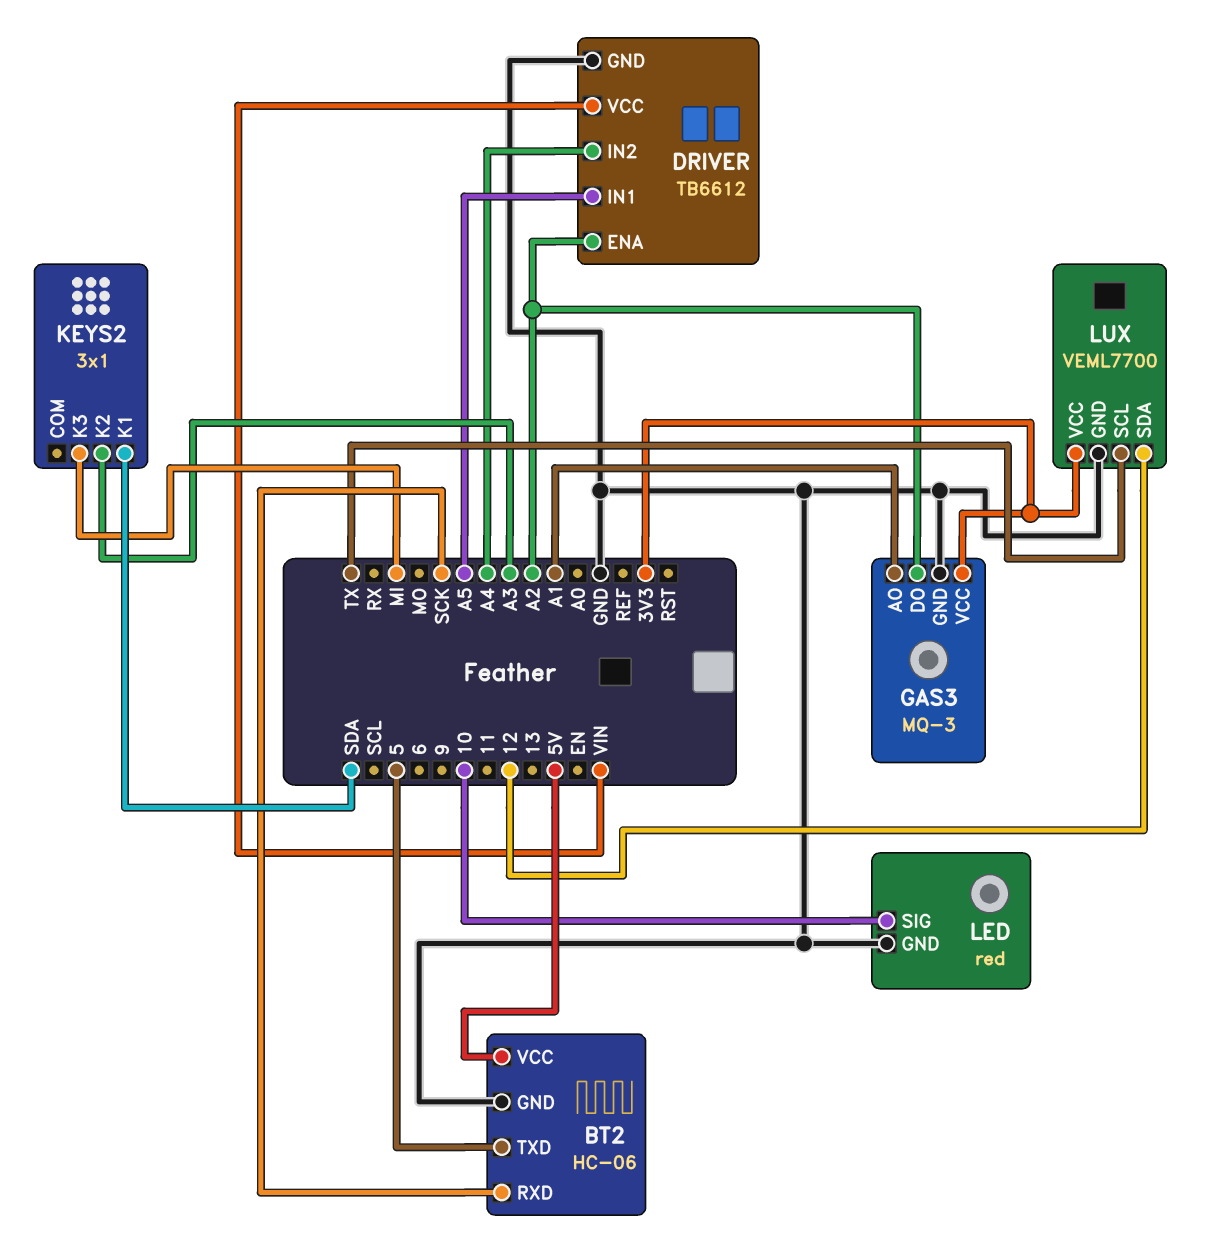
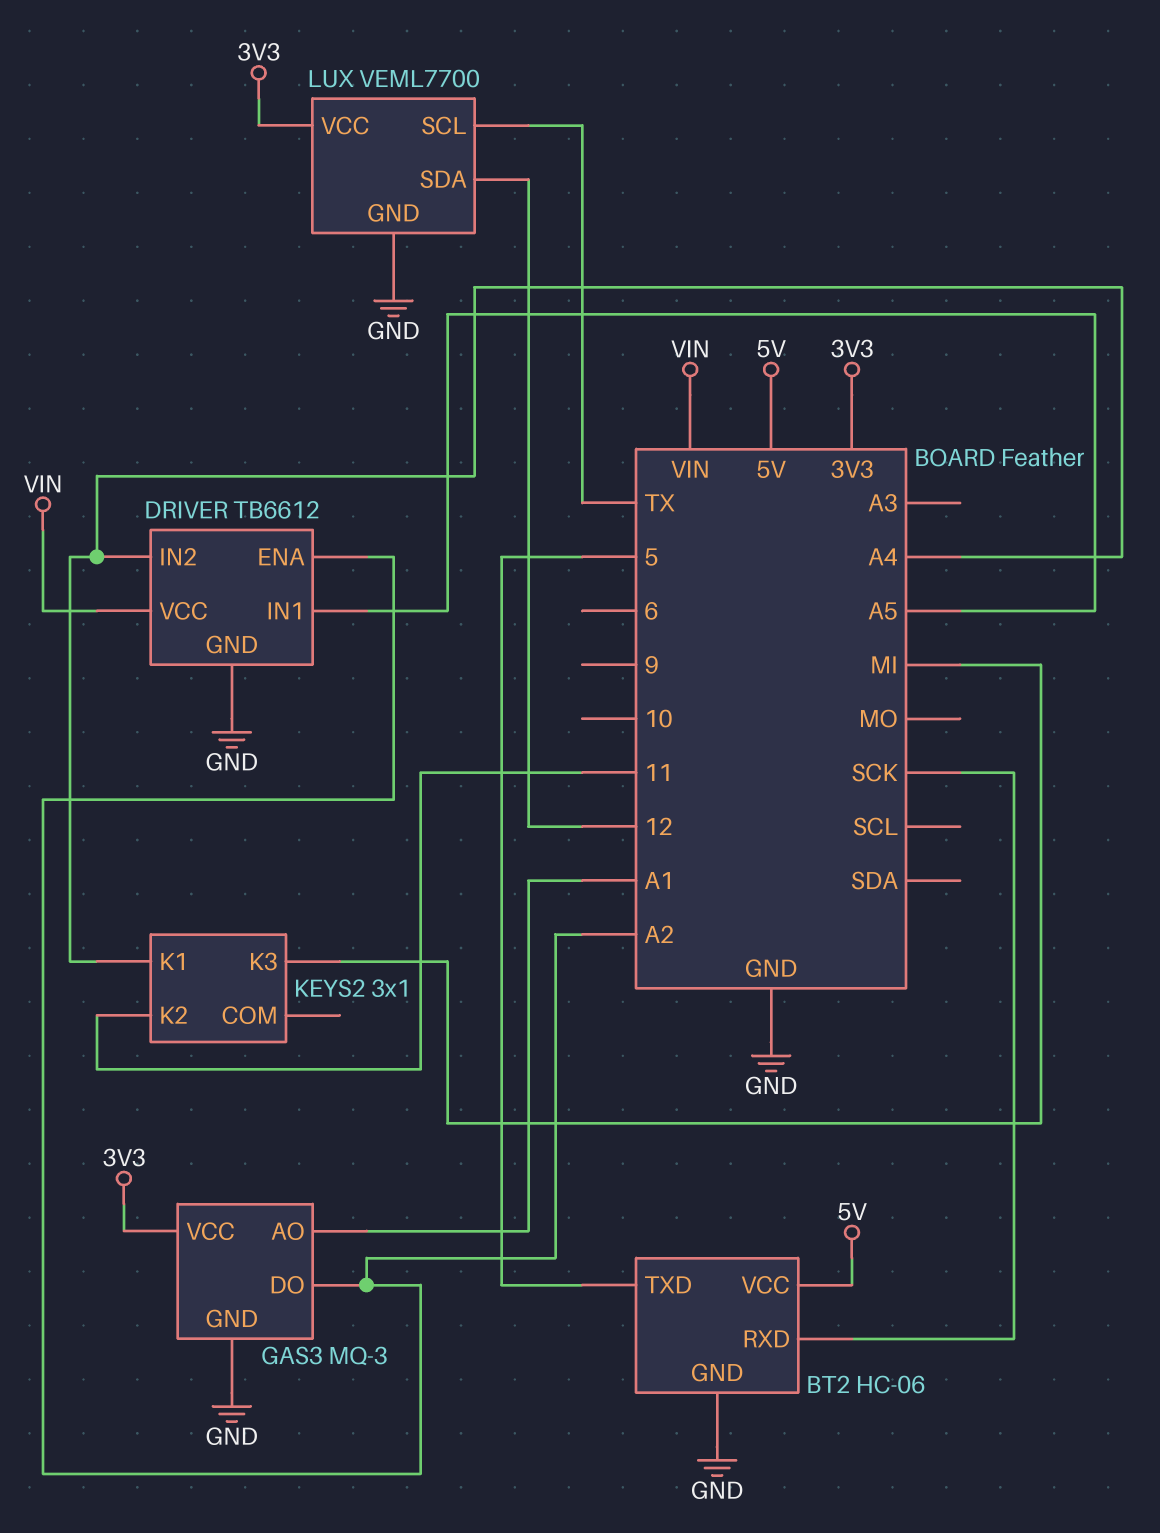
KEYS2 pin K1: SDA -> A4
KEYS2 pin K2: A3 -> 11
LED: red -> none
LED pin GND: GND -> none
LED pin SIG: 10 -> none

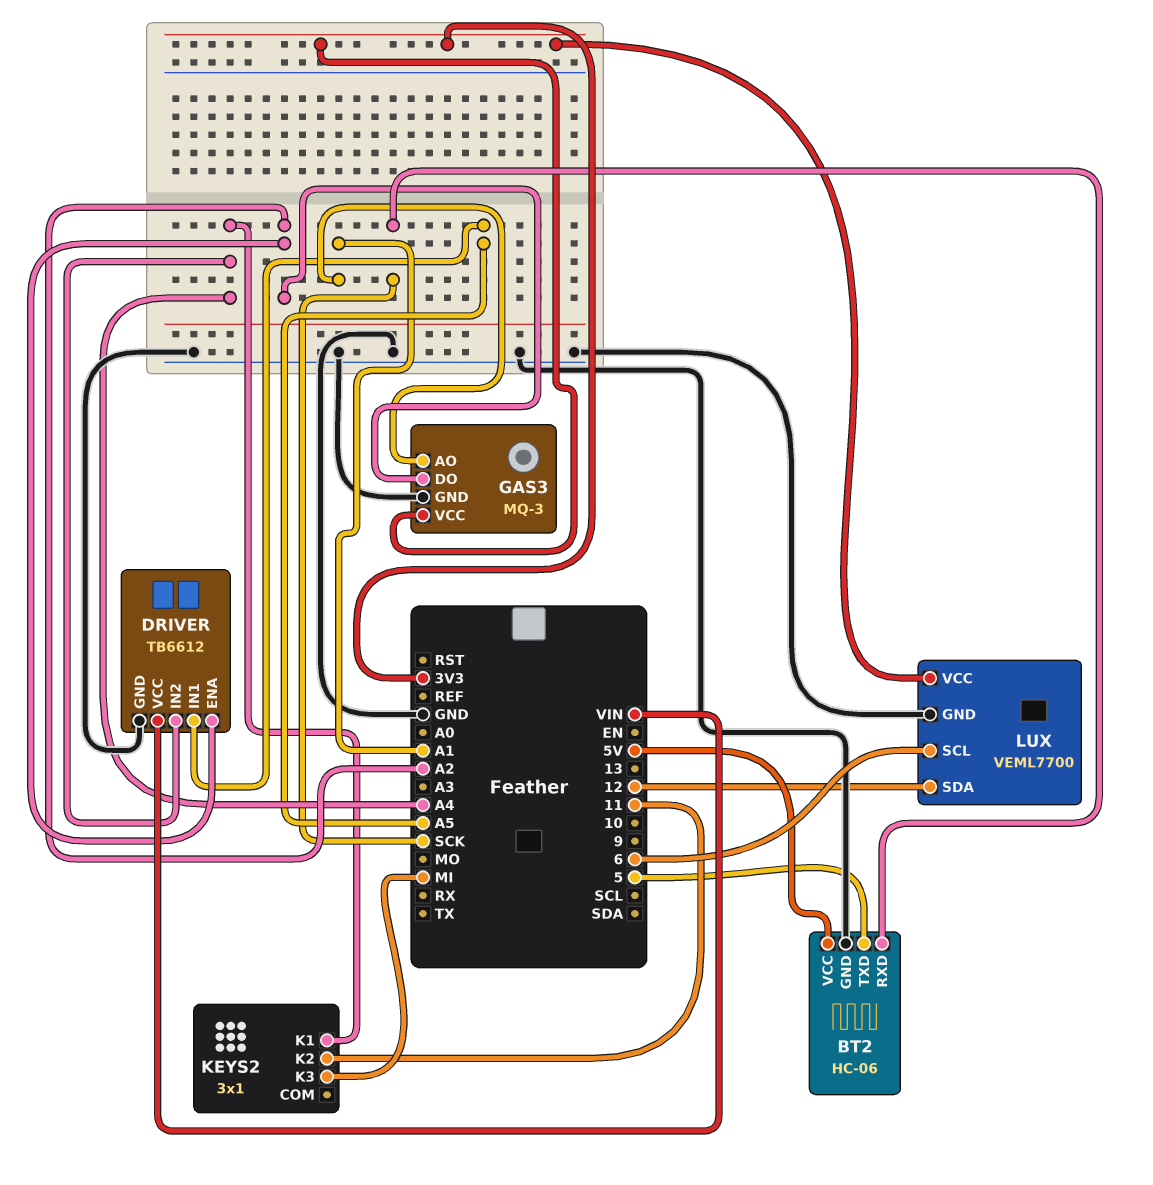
LUX pin SCL: TX -> 6

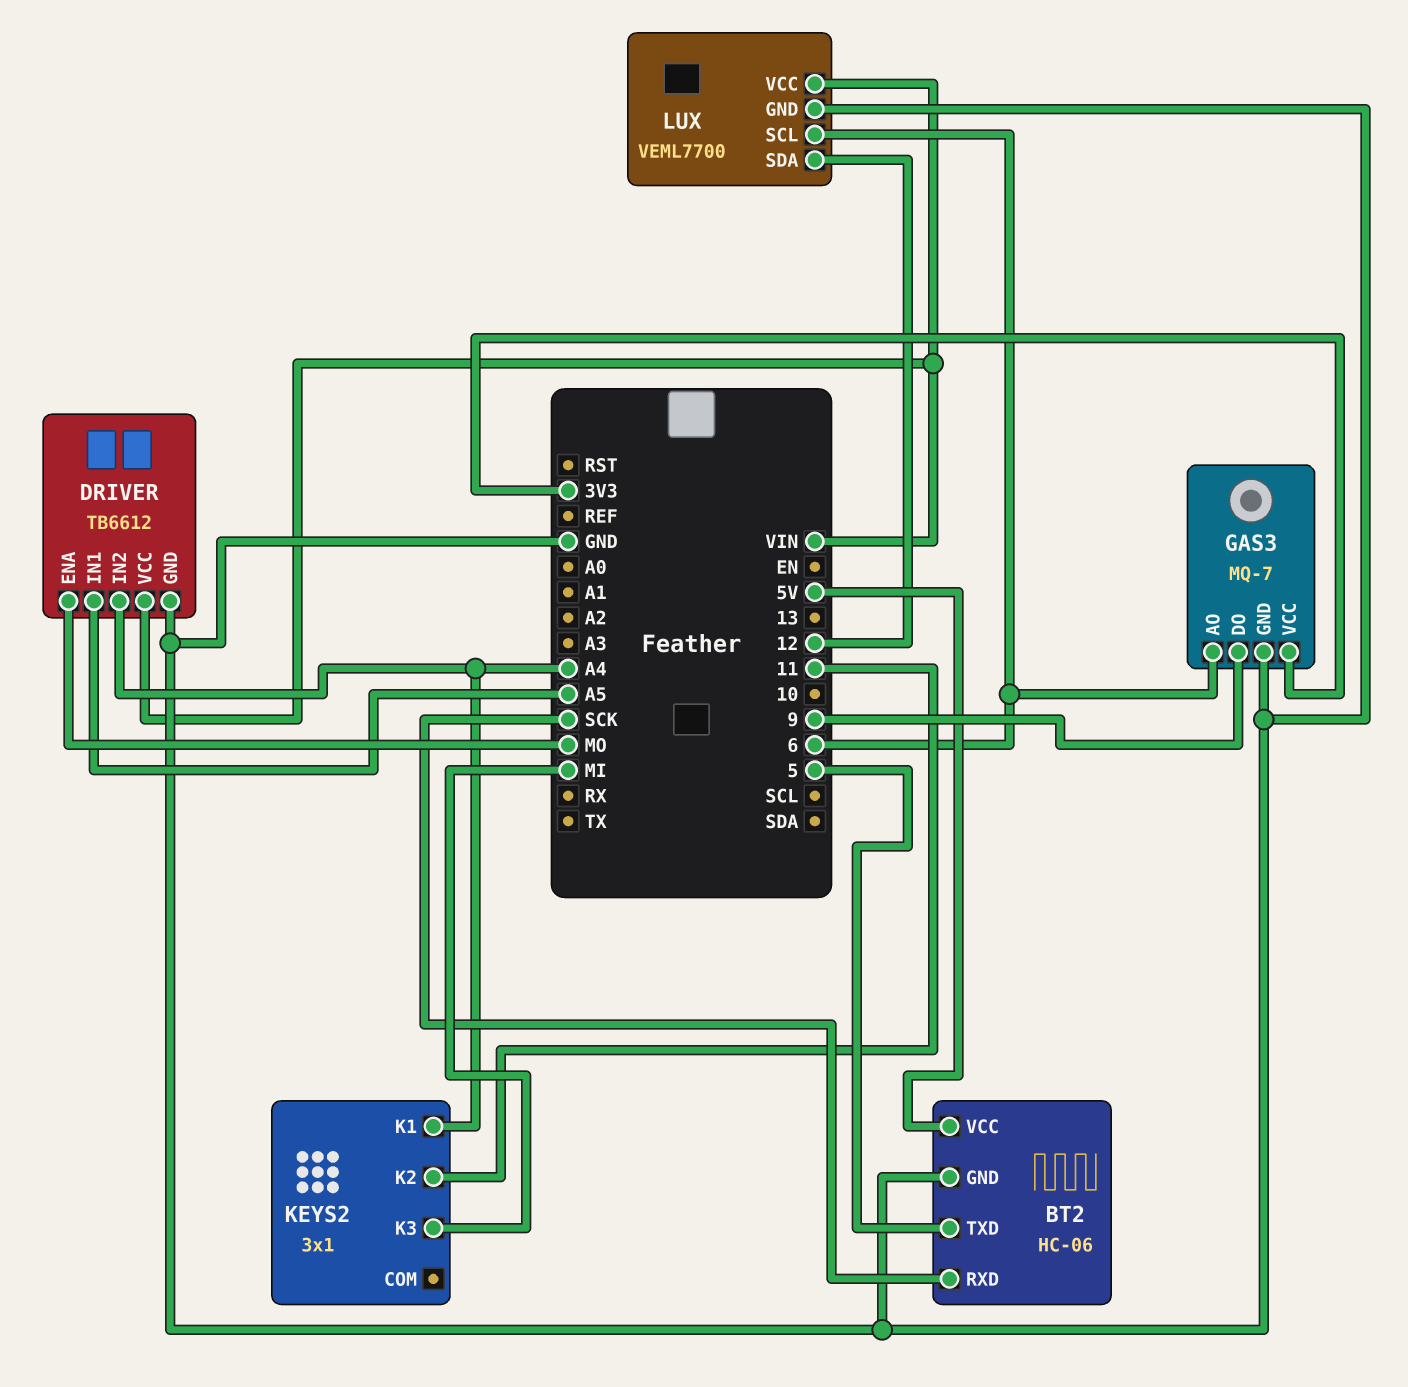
DRIVER pin ENA: A2 -> MO
GAS3: MQ-3 -> MQ-7
GAS3 pin AO: A1 -> 6
GAS3 pin DO: A2 -> 9
LUX pin VCC: 3V3 -> VIN

